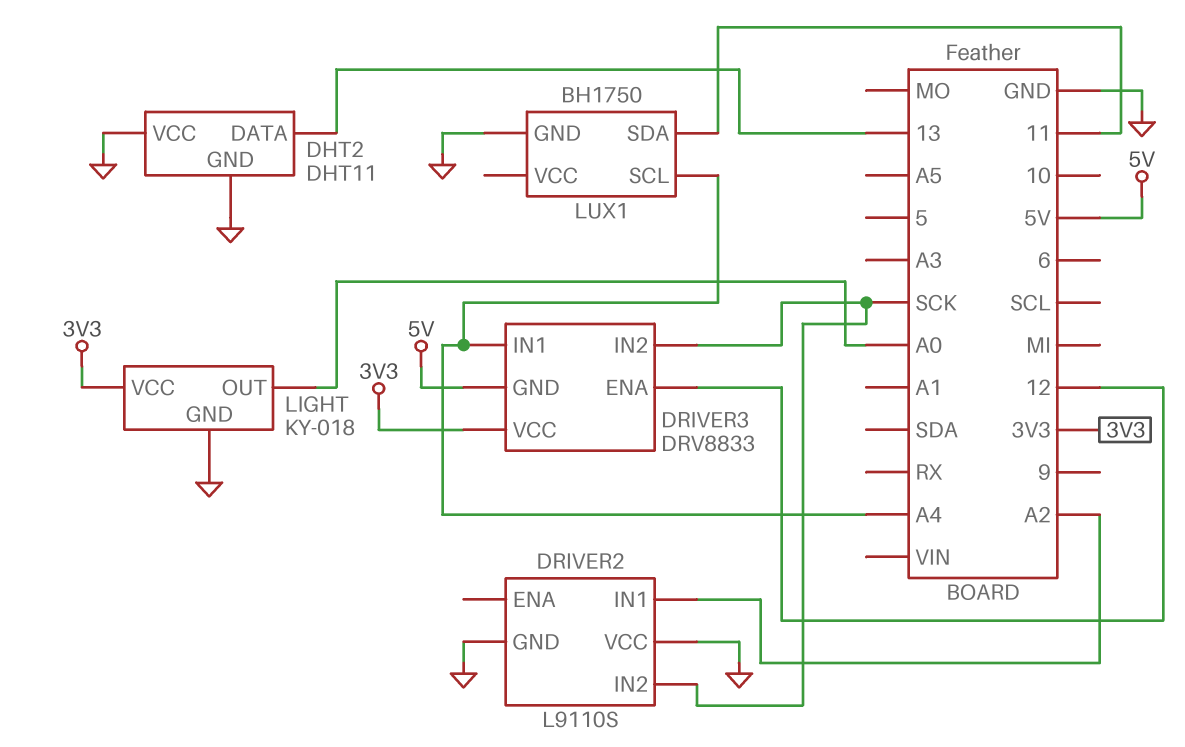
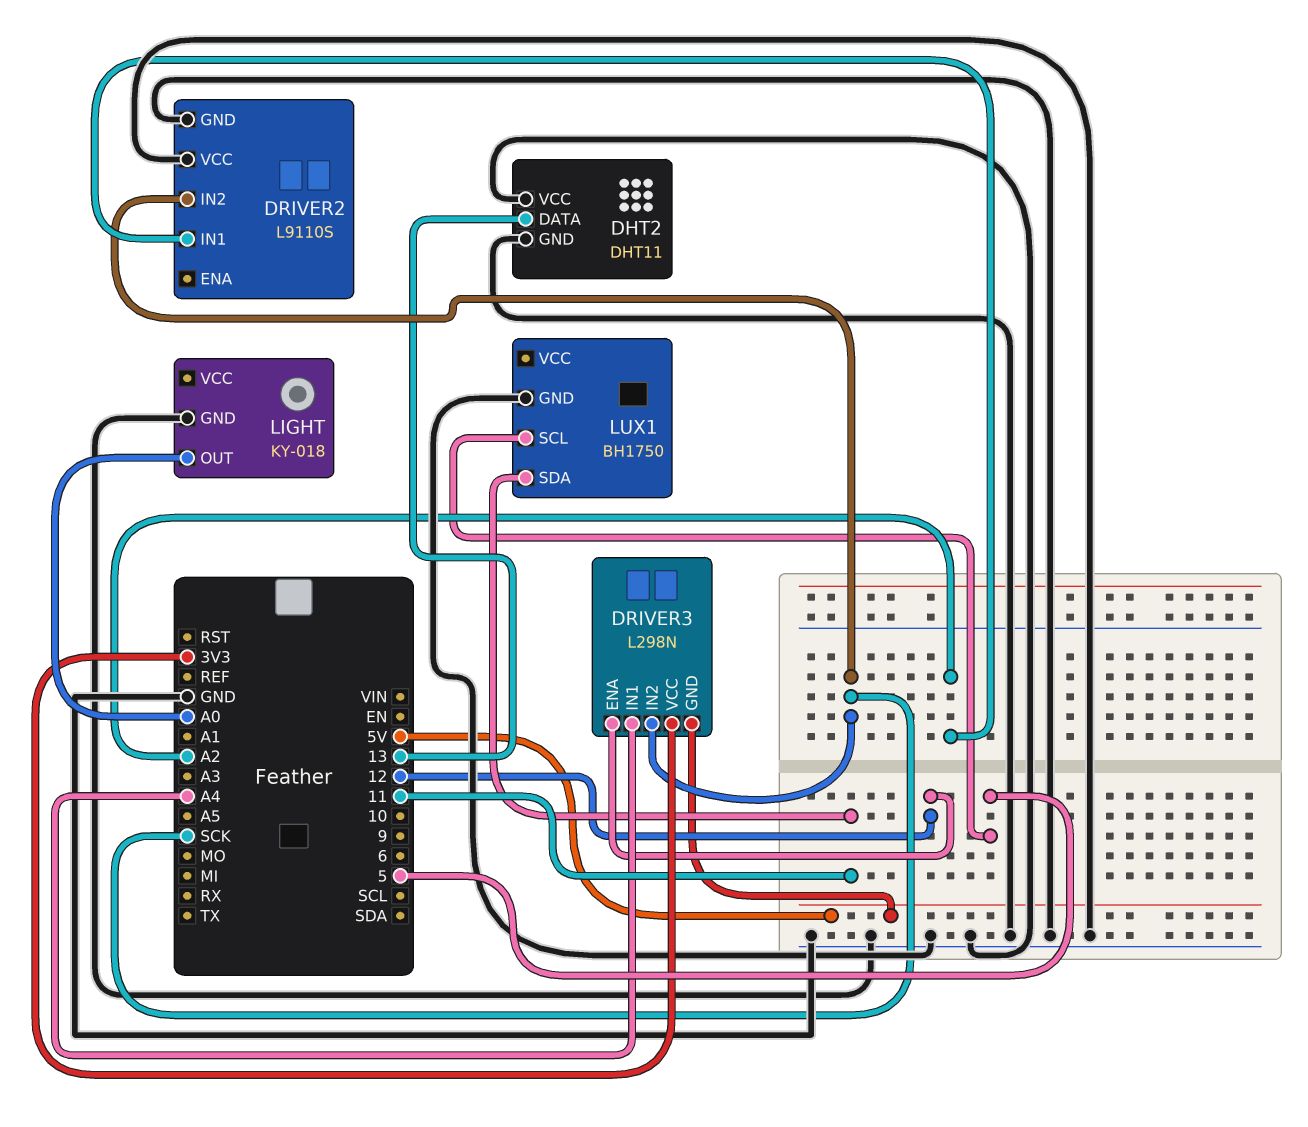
DRIVER3: DRV8833 -> L298N
LIGHT pin VCC: 3V3 -> none
LUX1 pin SCL: A4 -> 5

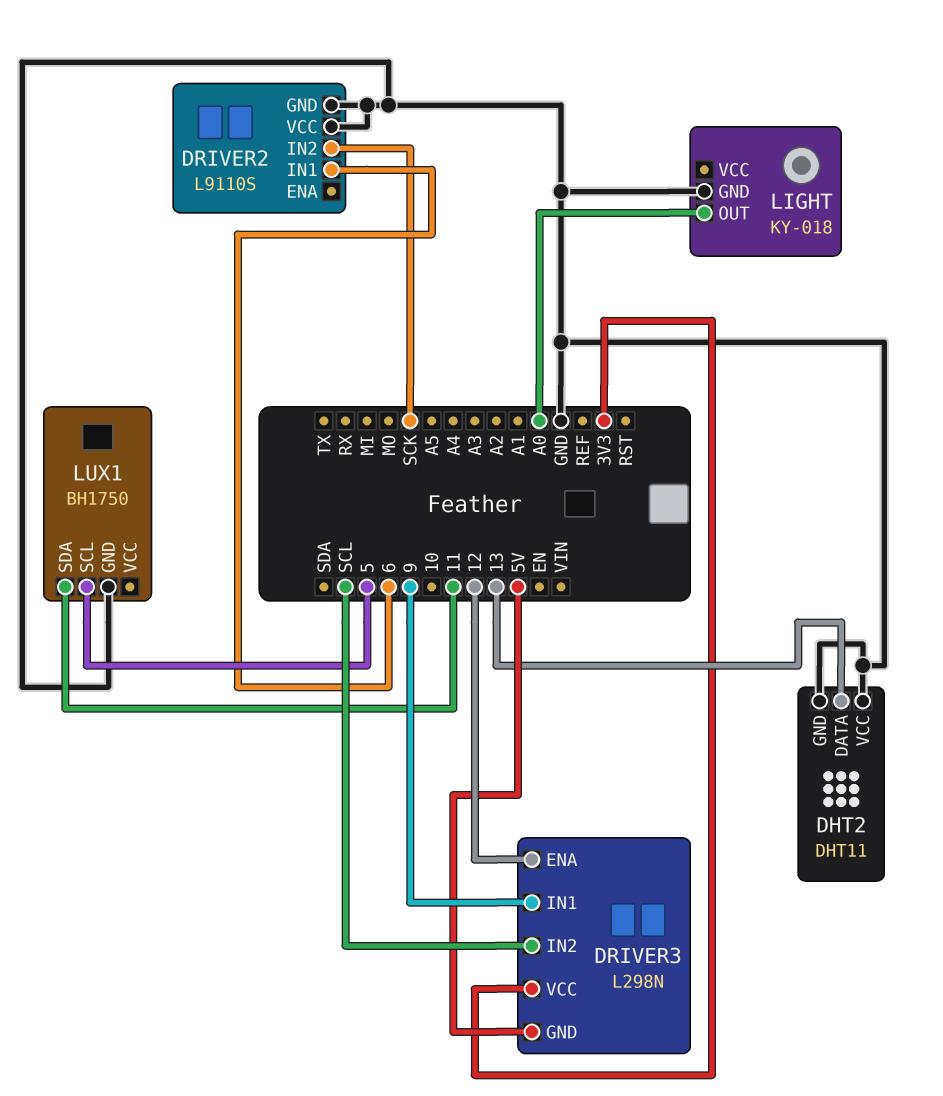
DRIVER2 pin IN1: A2 -> 6
DRIVER3 pin IN1: A4 -> 9
DRIVER3 pin IN2: SCK -> SCL

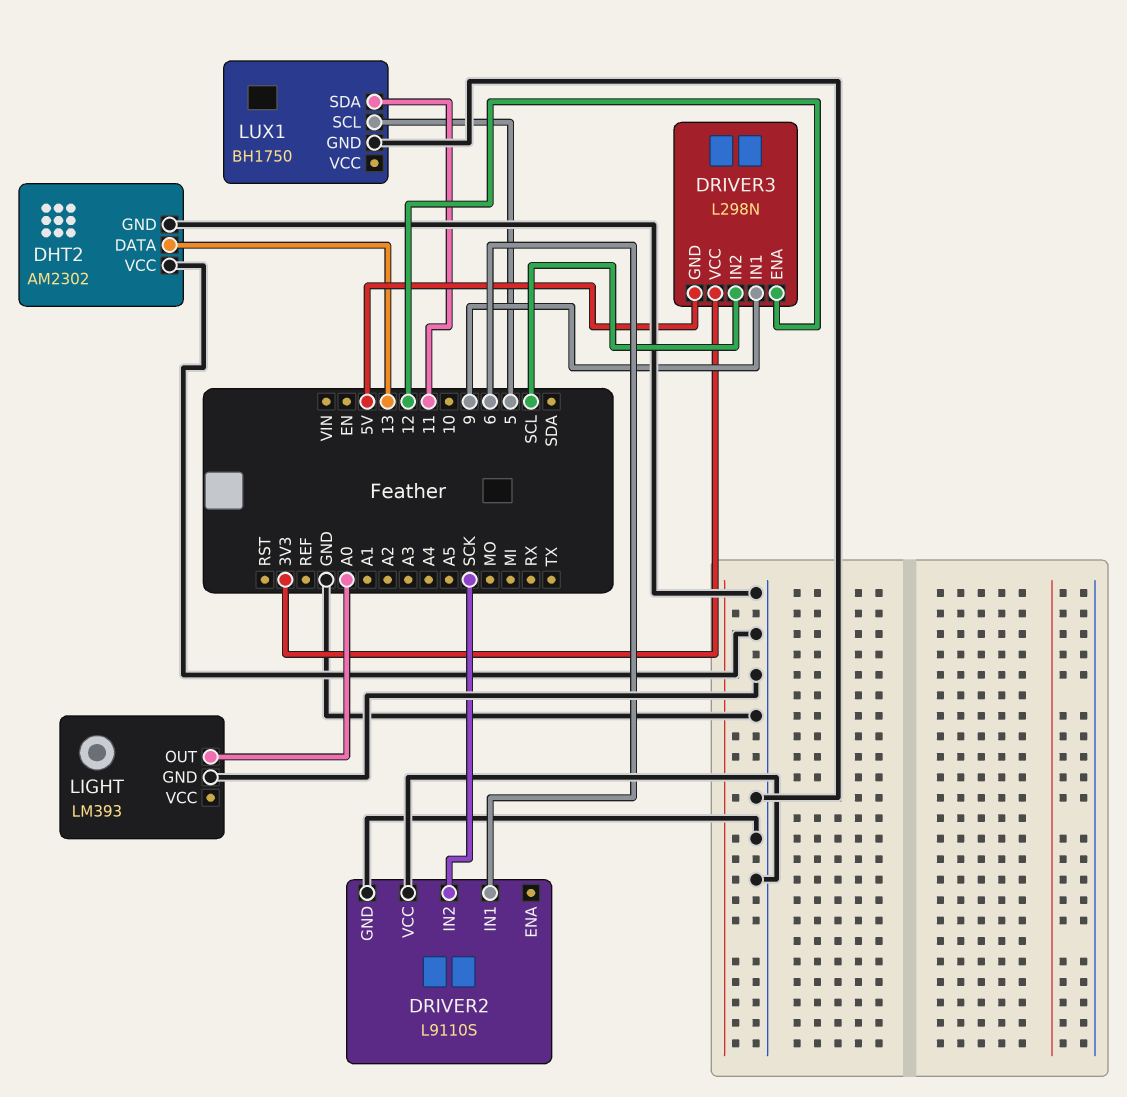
DHT2: DHT11 -> AM2302
LIGHT: KY-018 -> LM393

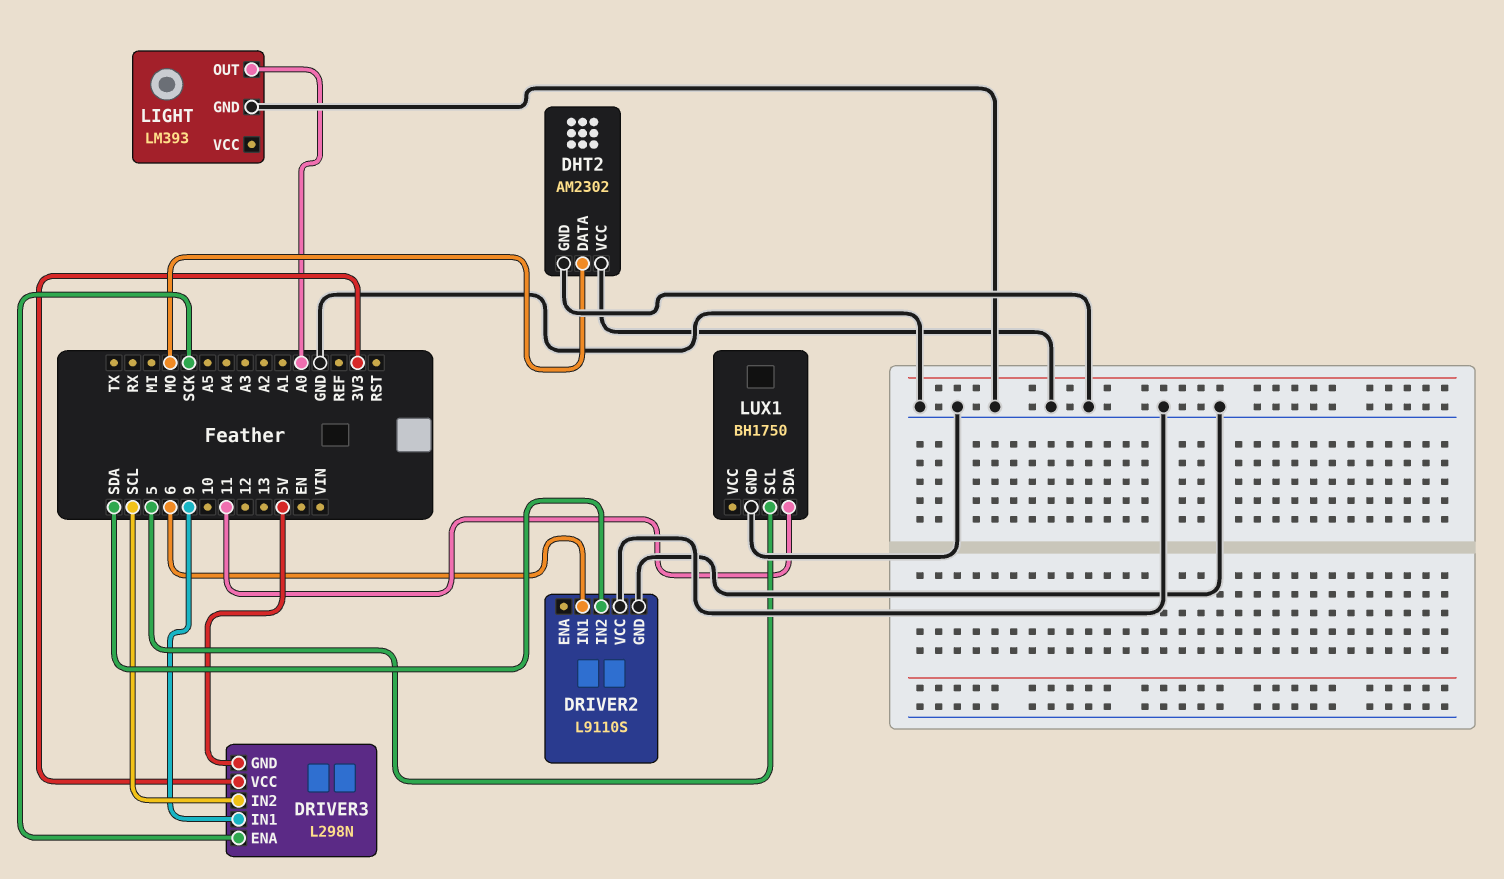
DHT2 pin DATA: 13 -> MO
DRIVER2 pin IN2: SCK -> SDA
DRIVER3 pin ENA: 12 -> SCK

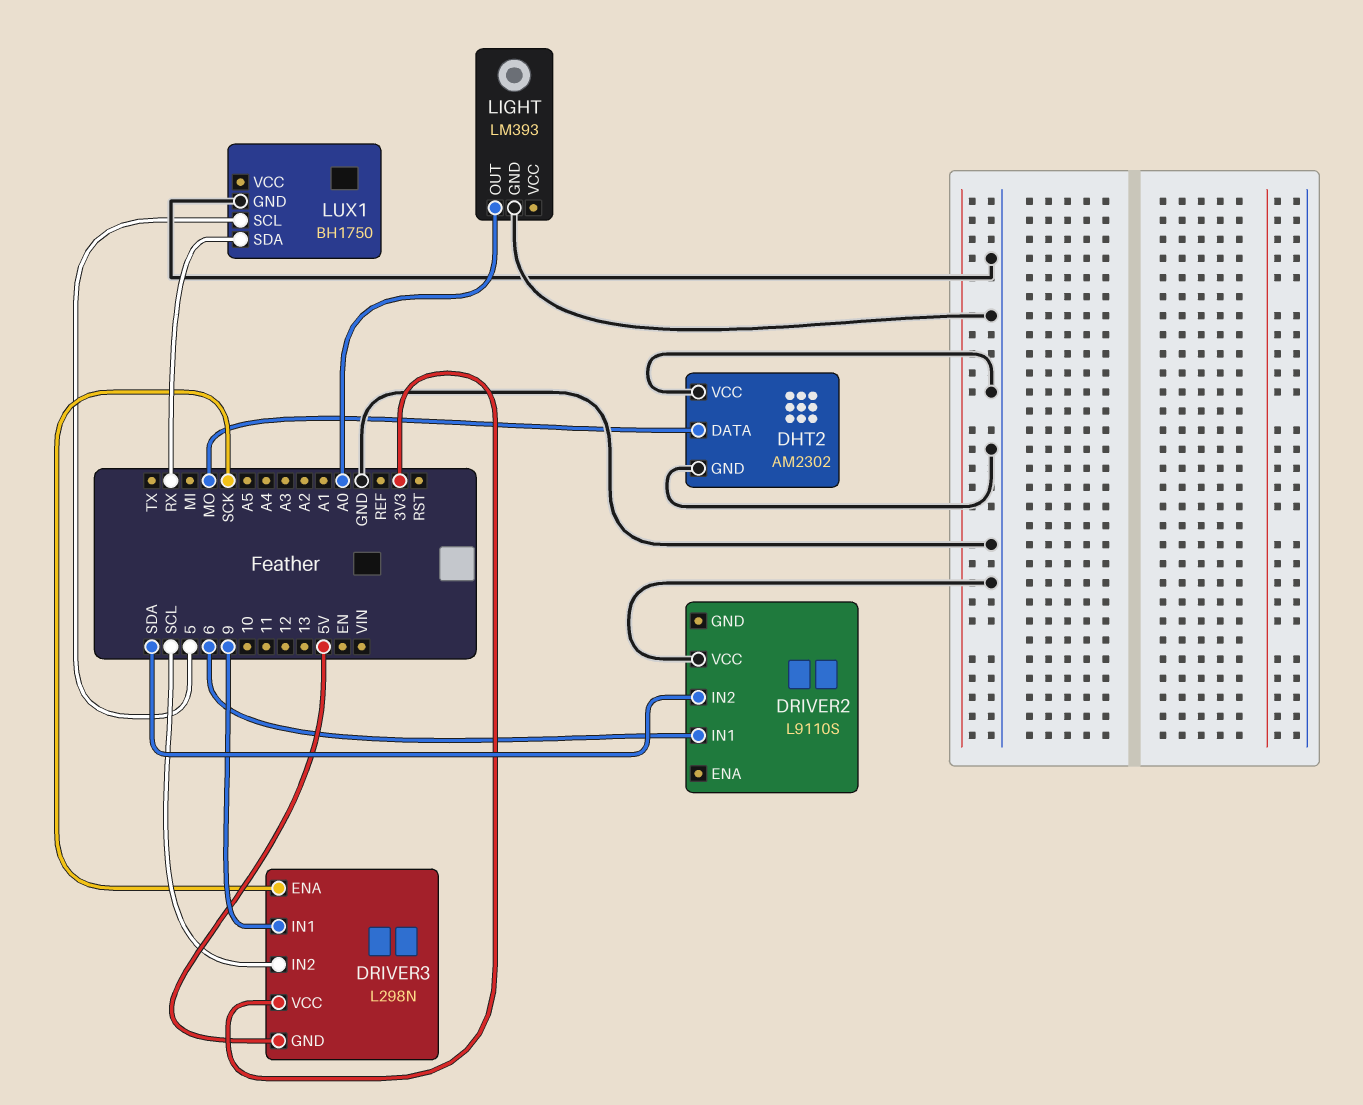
DRIVER2 pin GND: GND -> none
LUX1 pin SDA: 11 -> RX

